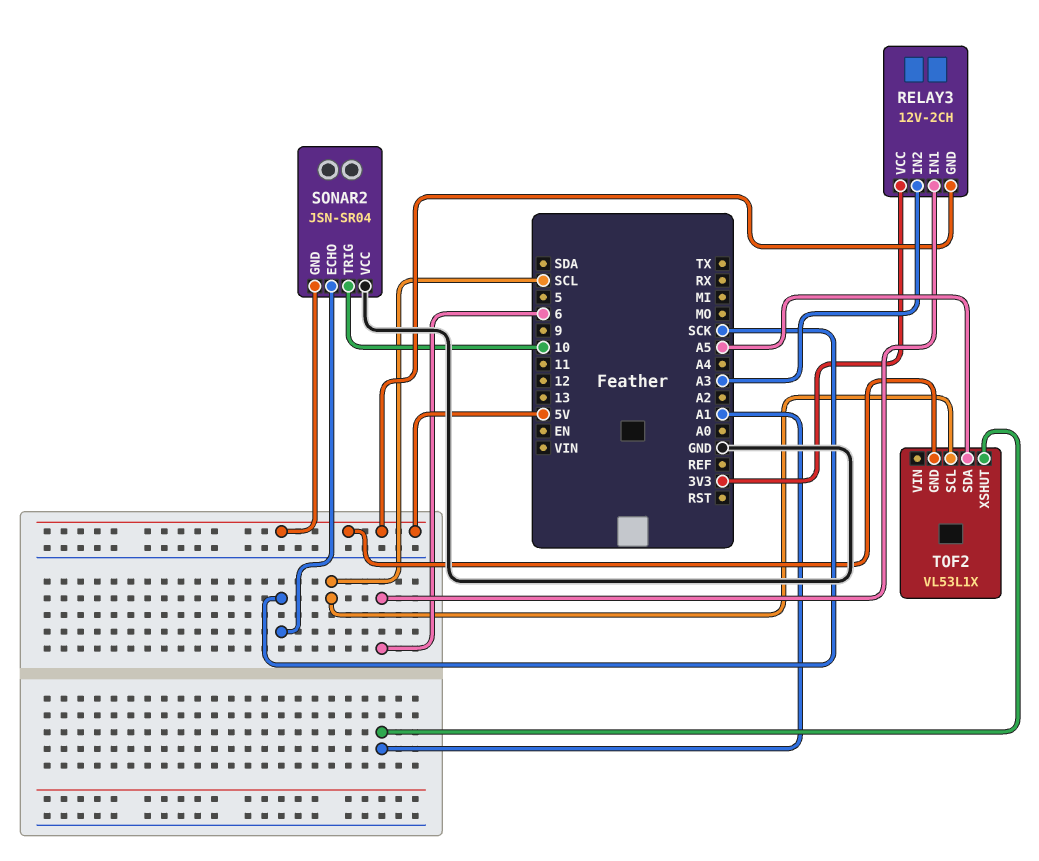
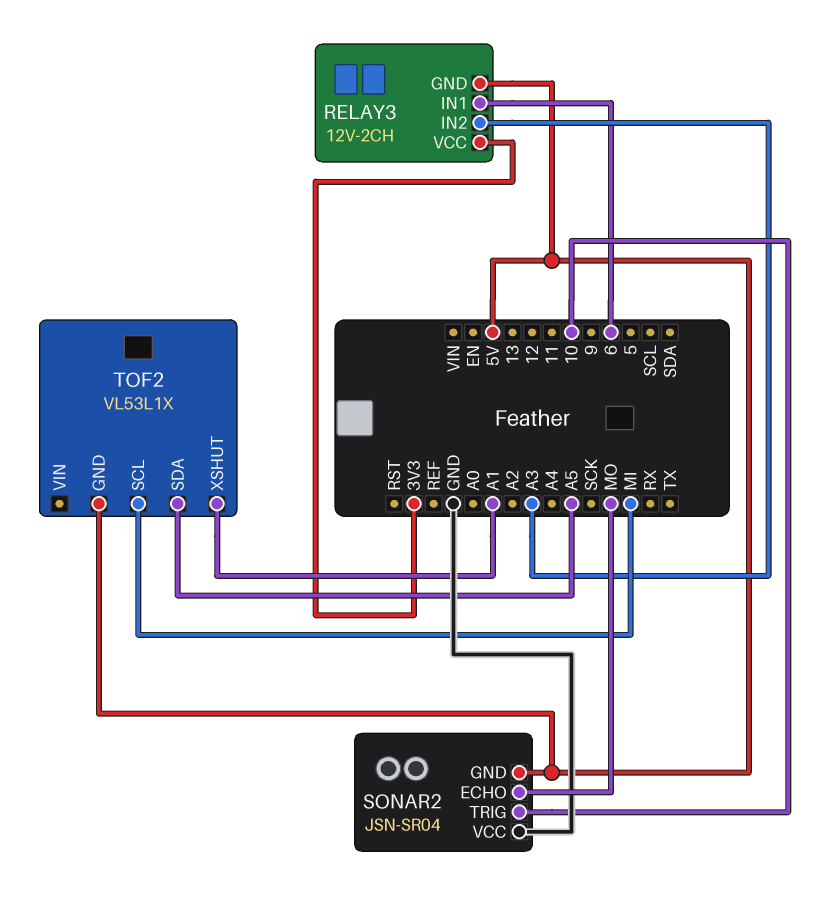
SONAR2 pin ECHO: SCK -> MO
TOF2 pin SCL: SCL -> MI

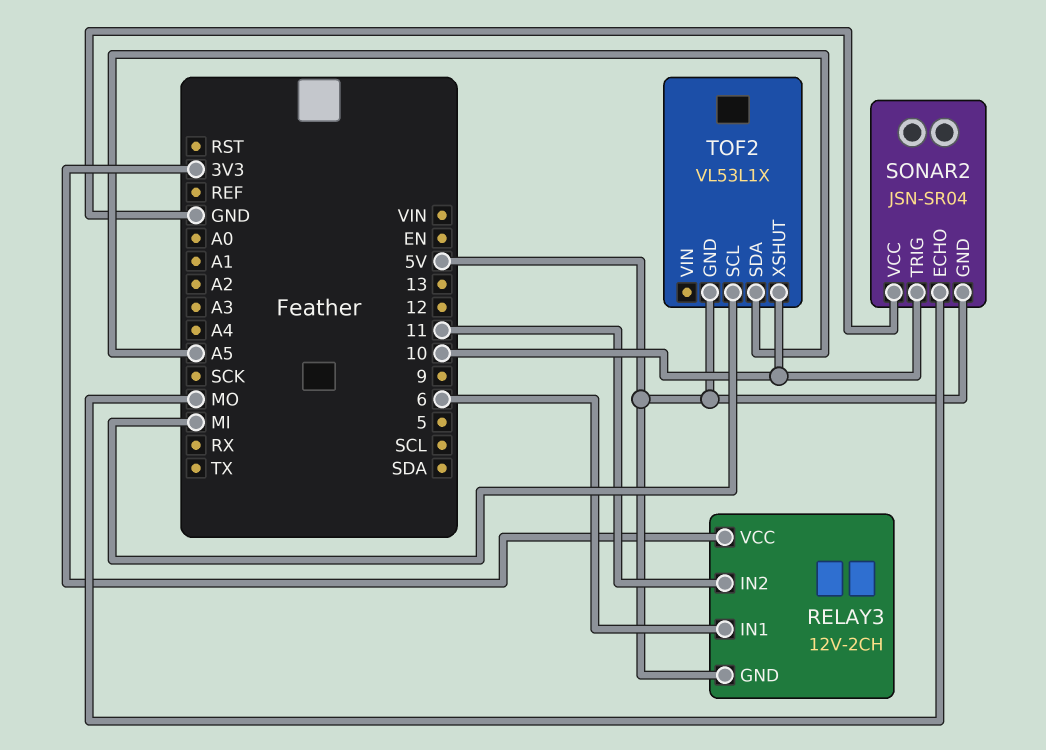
RELAY3 pin IN2: A3 -> 11
TOF2 pin XSHUT: A1 -> 10

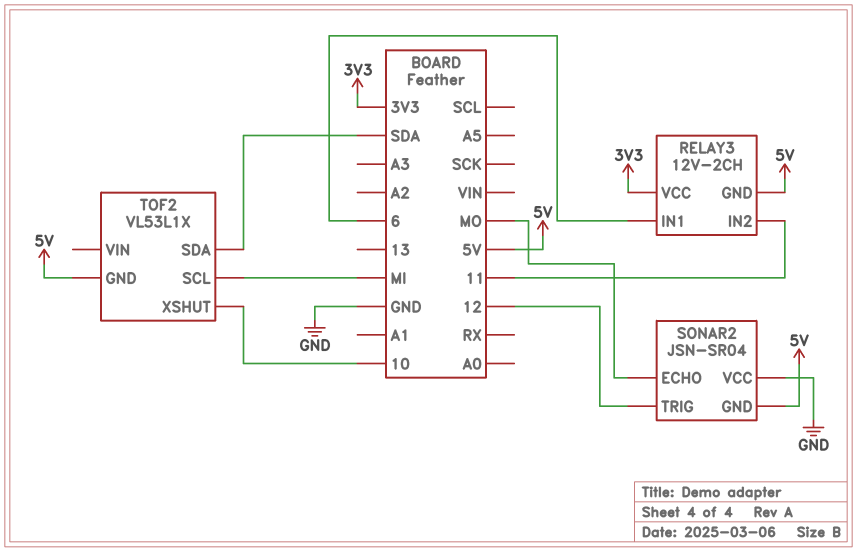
SONAR2 pin TRIG: 10 -> 12
TOF2 pin SDA: A5 -> SDA

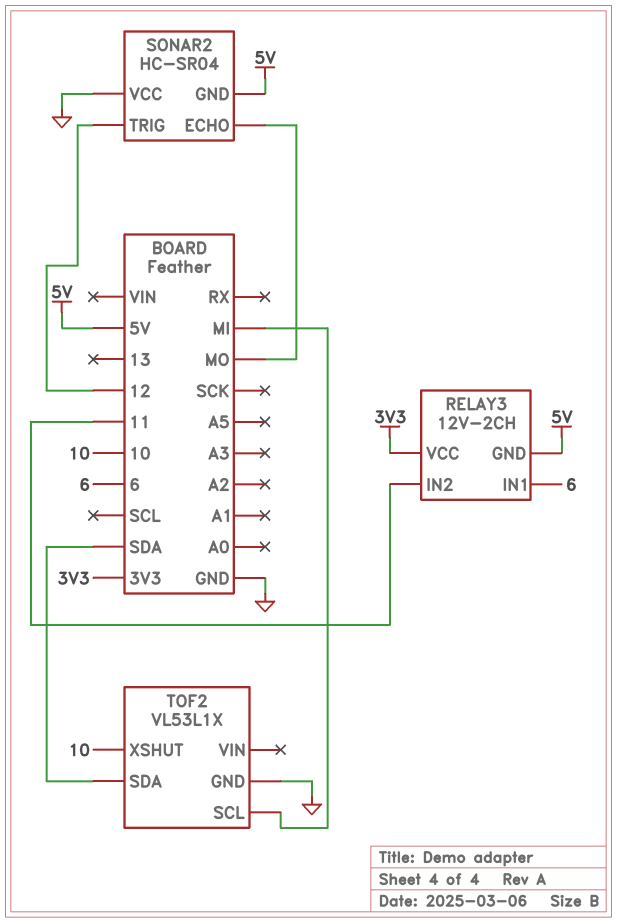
SONAR2: JSN-SR04 -> HC-SR04
TOF2 pin GND: 5V -> GND

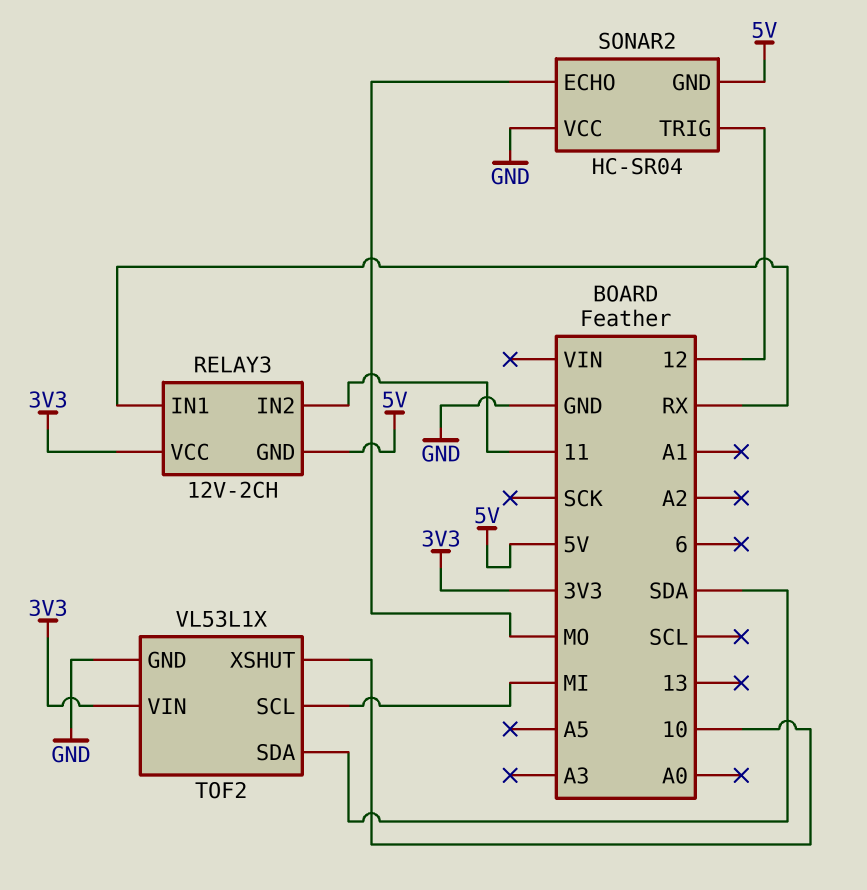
RELAY3 pin IN1: 6 -> RX
TOF2 pin VIN: none -> 3V3

